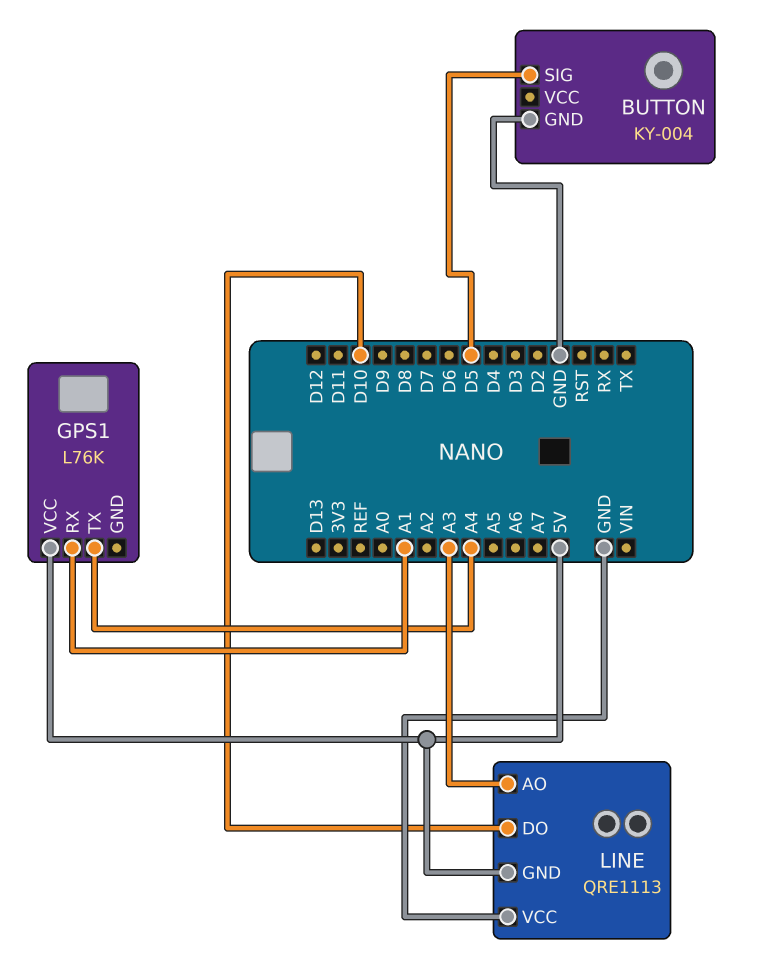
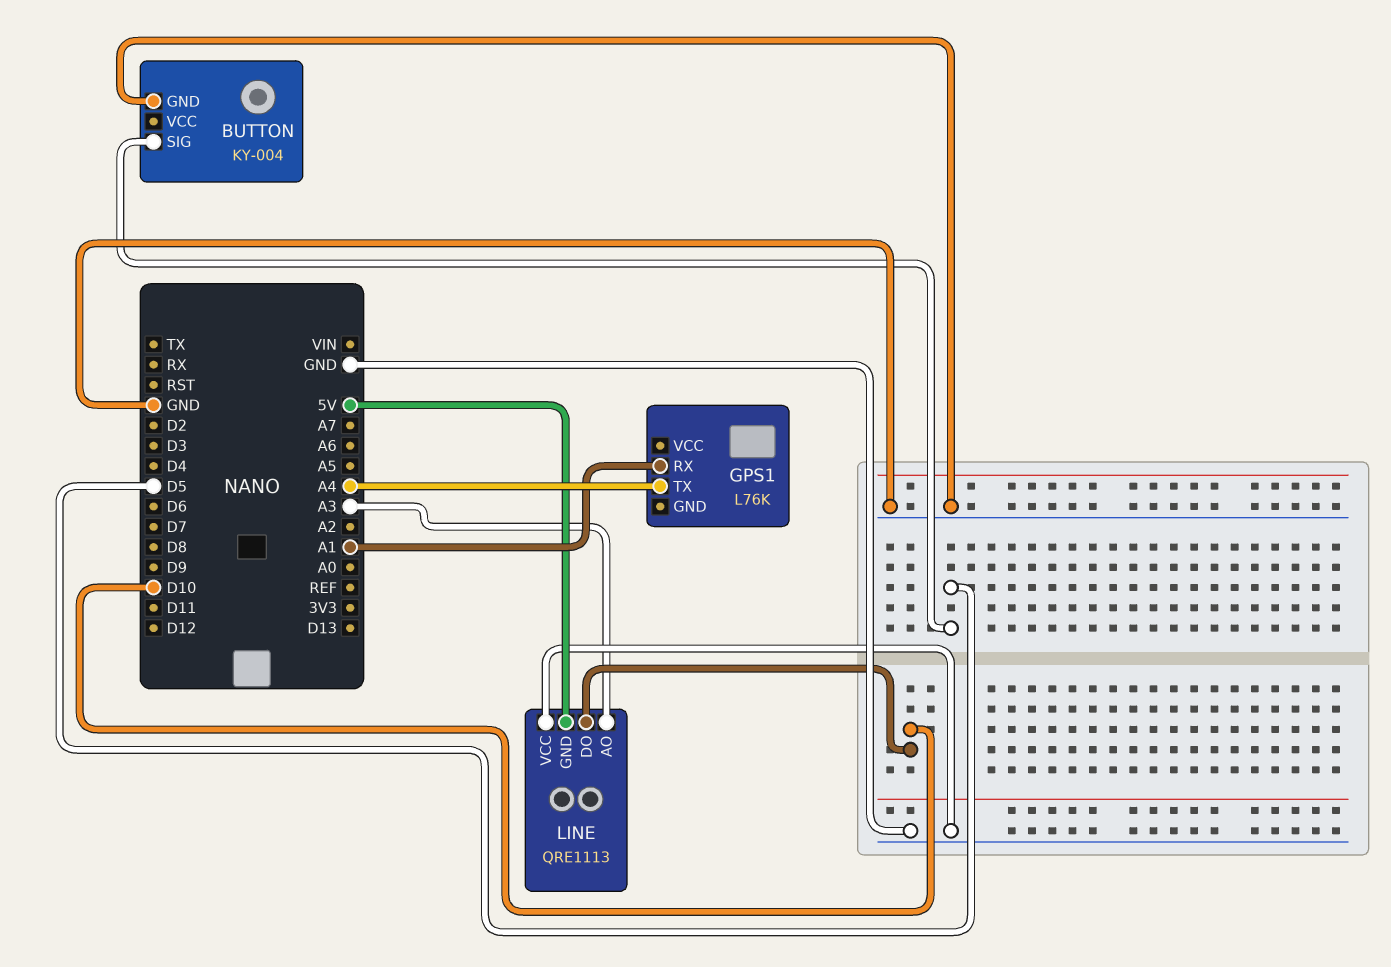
GPS1 pin VCC: 5V -> none

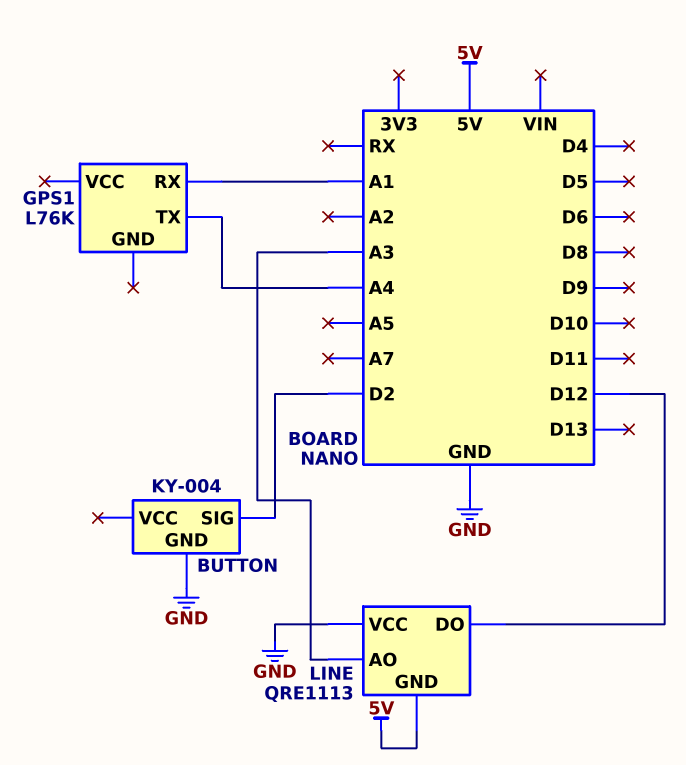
BUTTON pin SIG: D5 -> D2
LINE pin DO: D10 -> D12

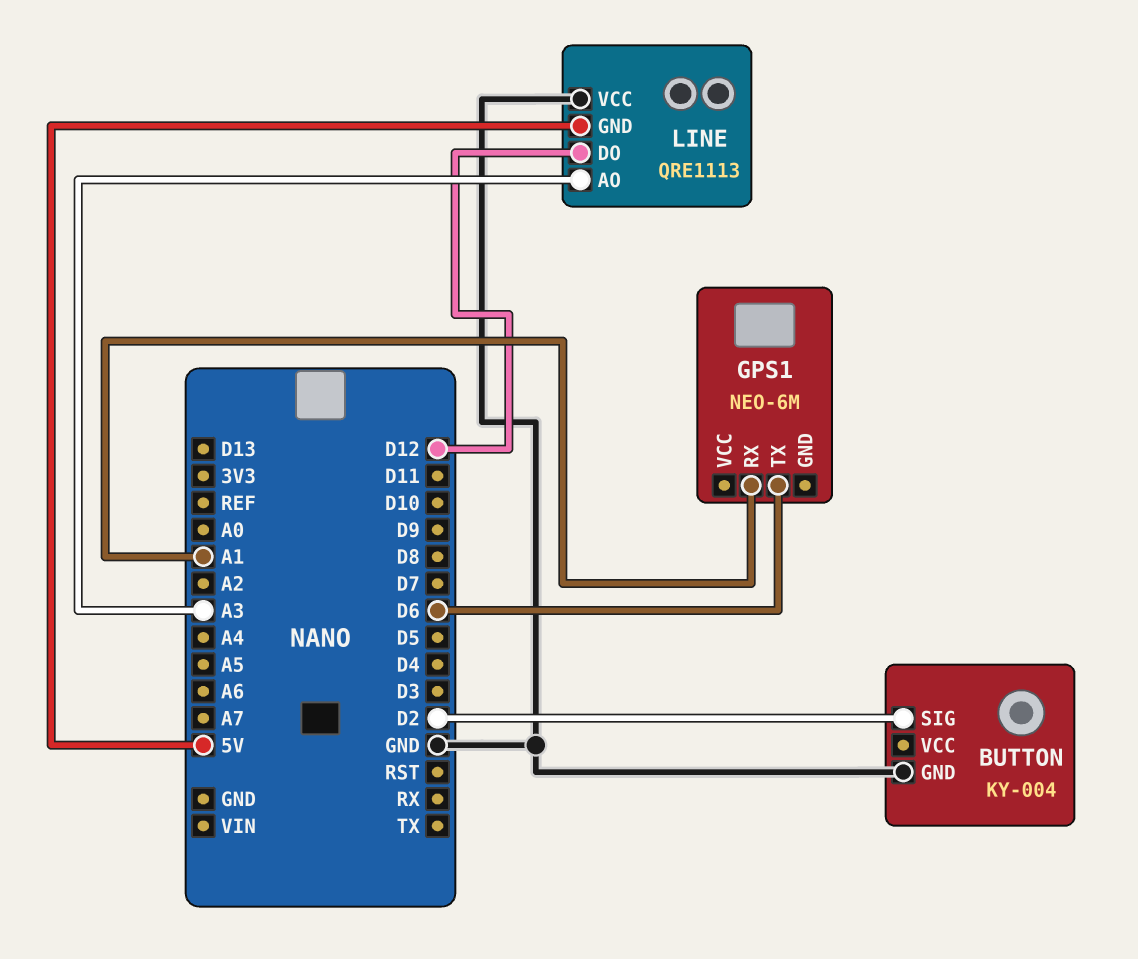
GPS1: L76K -> NEO-6M
GPS1 pin TX: A4 -> D6

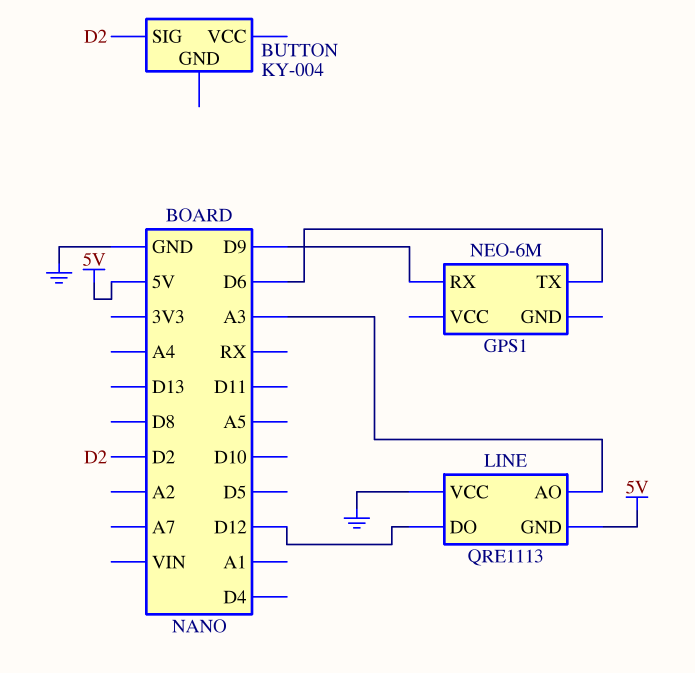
BUTTON pin GND: GND -> none
GPS1 pin RX: A1 -> D9

